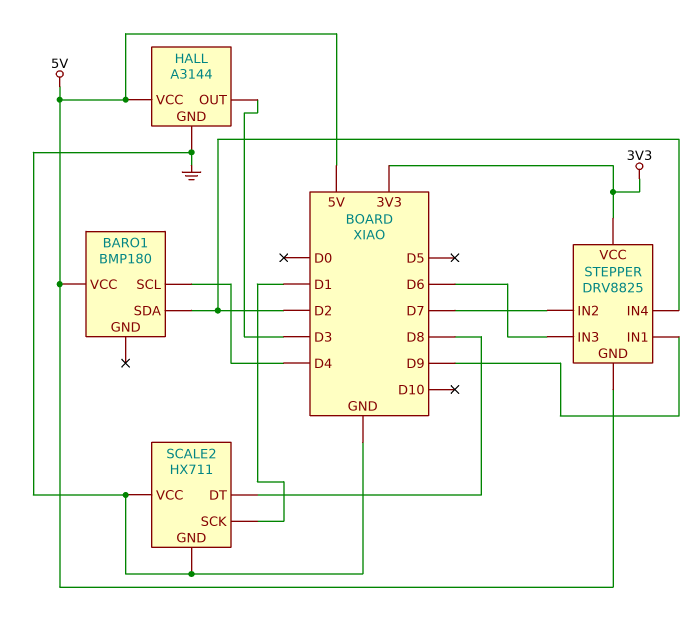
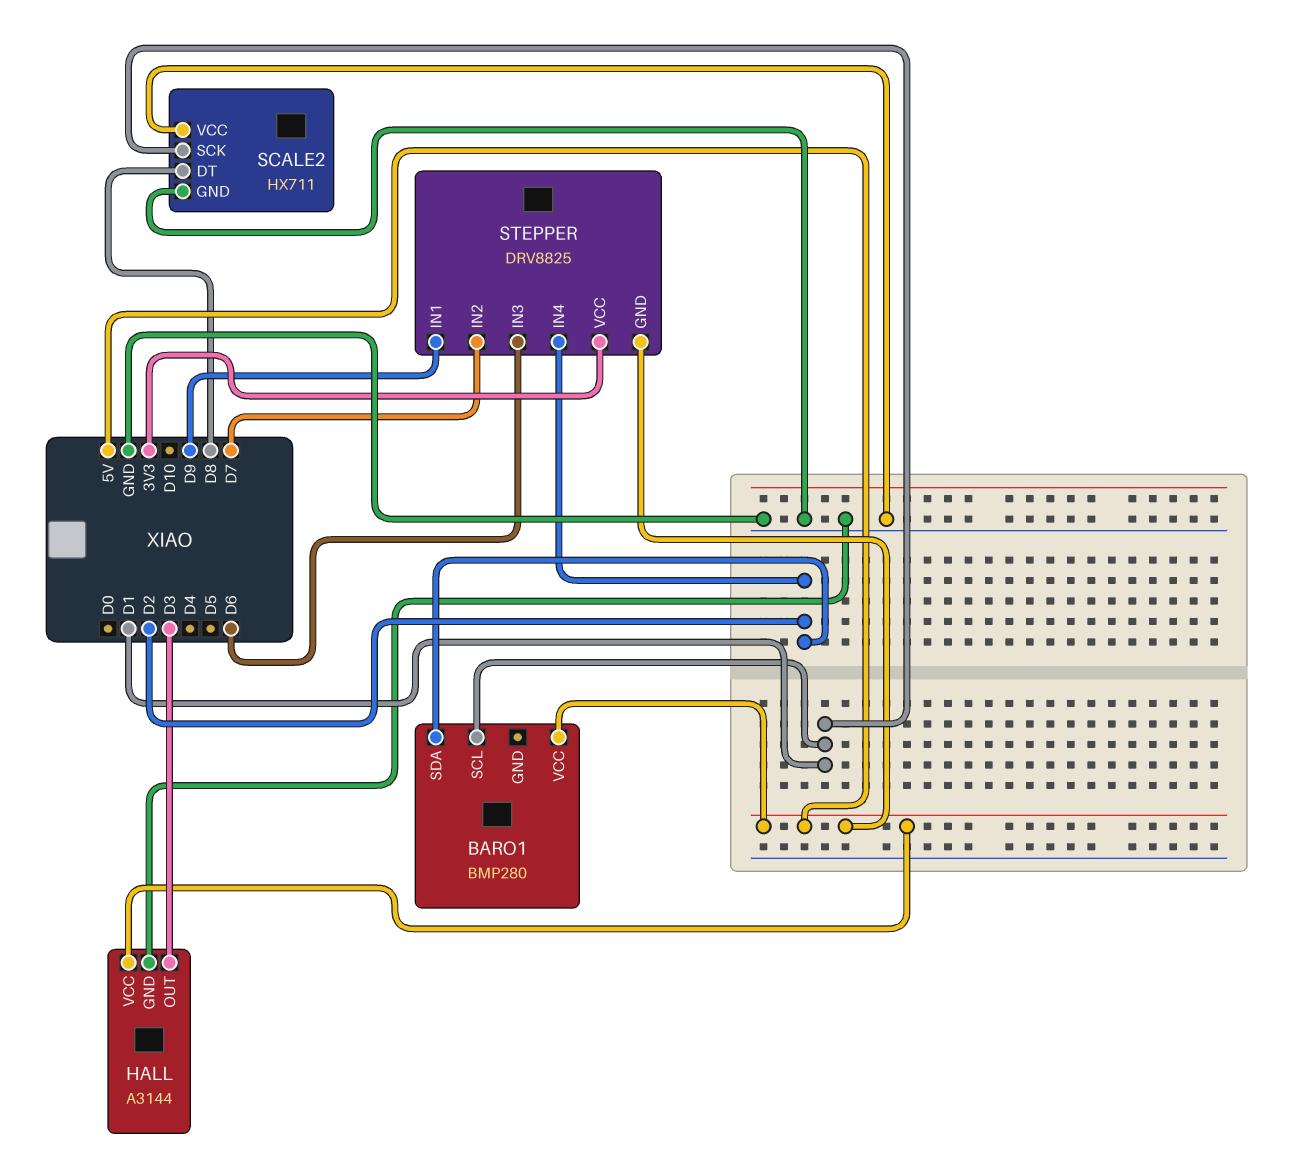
BARO1: BMP180 -> BMP280
BARO1 pin SCL: D4 -> D1

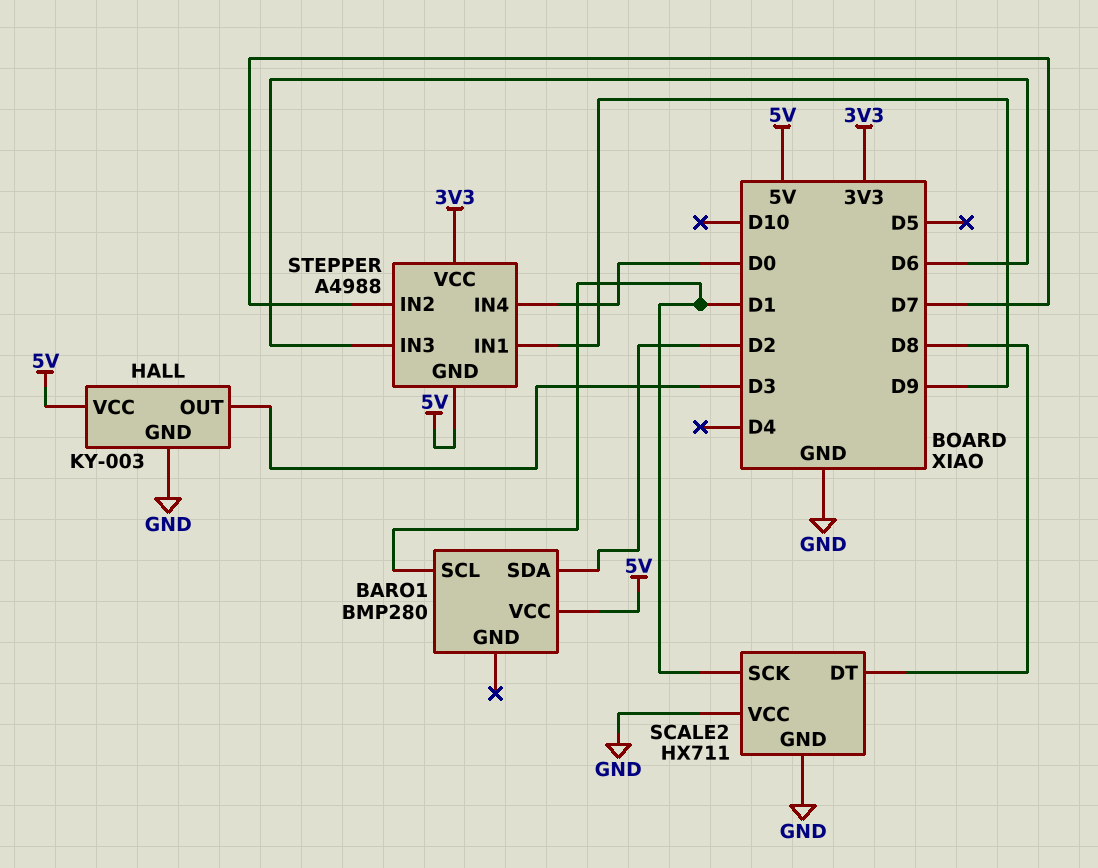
HALL: A3144 -> KY-003
STEPPER: DRV8825 -> A4988
STEPPER pin IN4: D2 -> D0

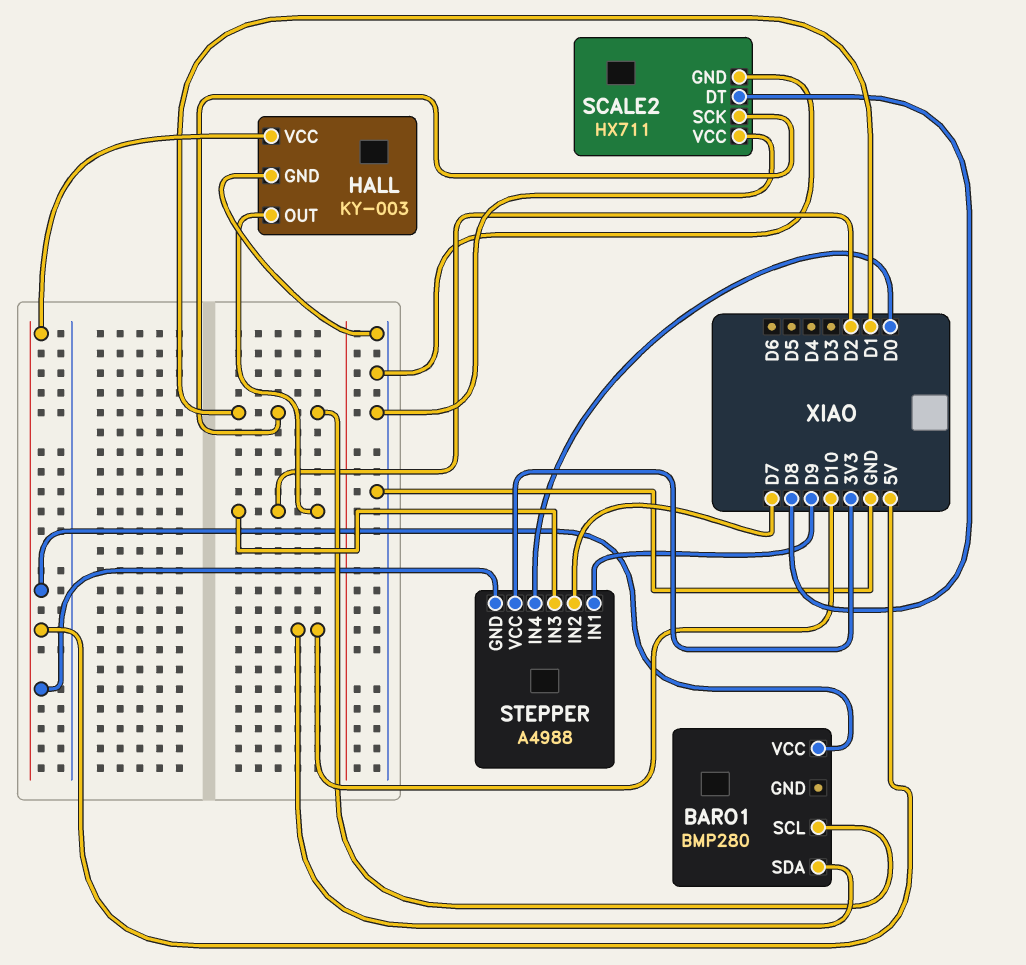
BARO1 pin SDA: D2 -> D10
HALL pin OUT: D3 -> D2
STEPPER pin IN3: D6 -> D2

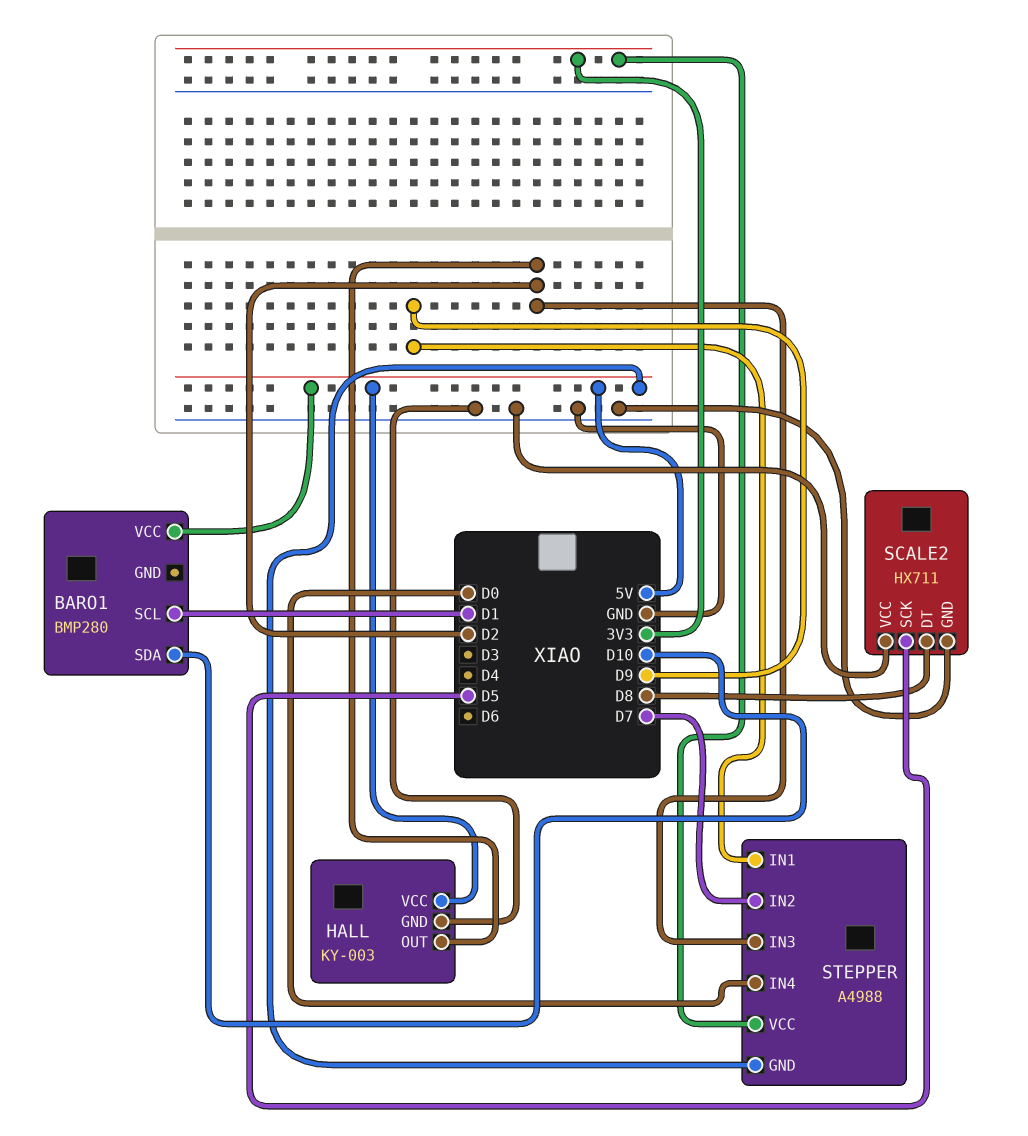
SCALE2 pin SCK: D1 -> D5

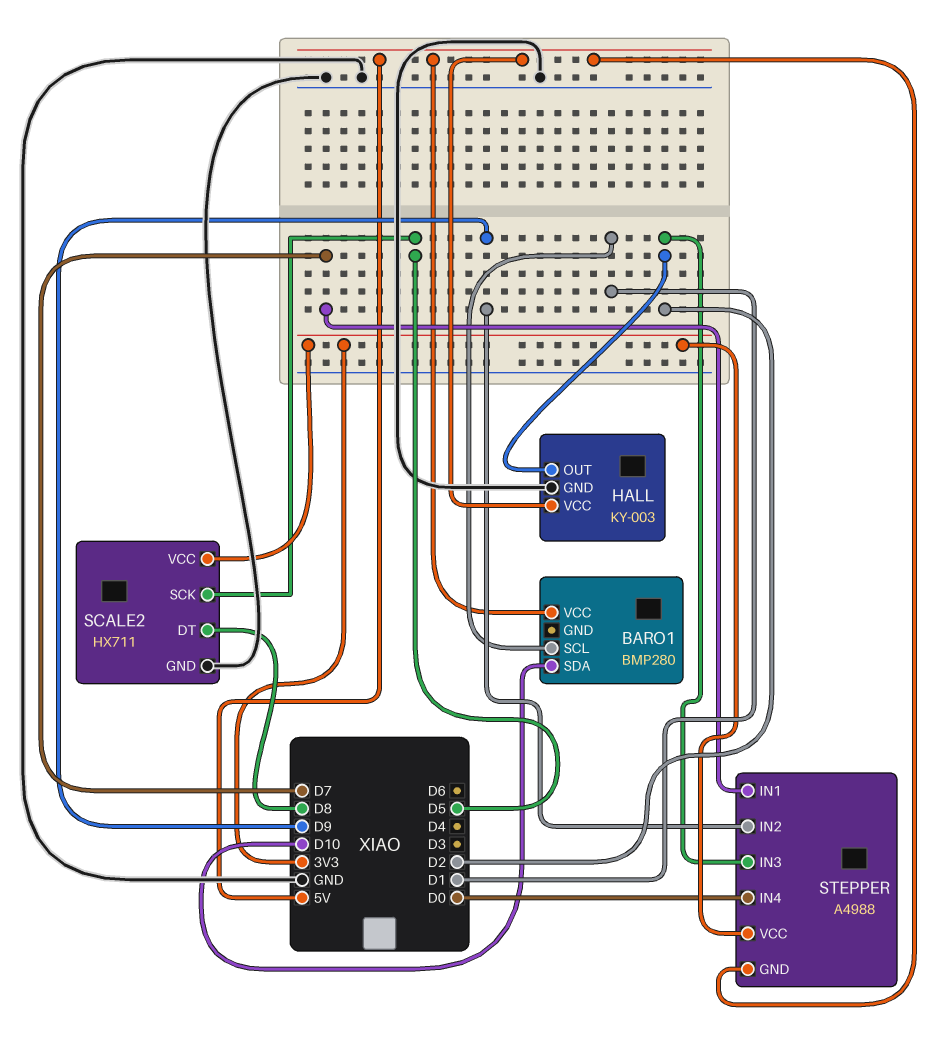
SCALE2 pin VCC: GND -> 3V3
STEPPER pin IN1: D9 -> D7
STEPPER pin IN2: D7 -> D9

